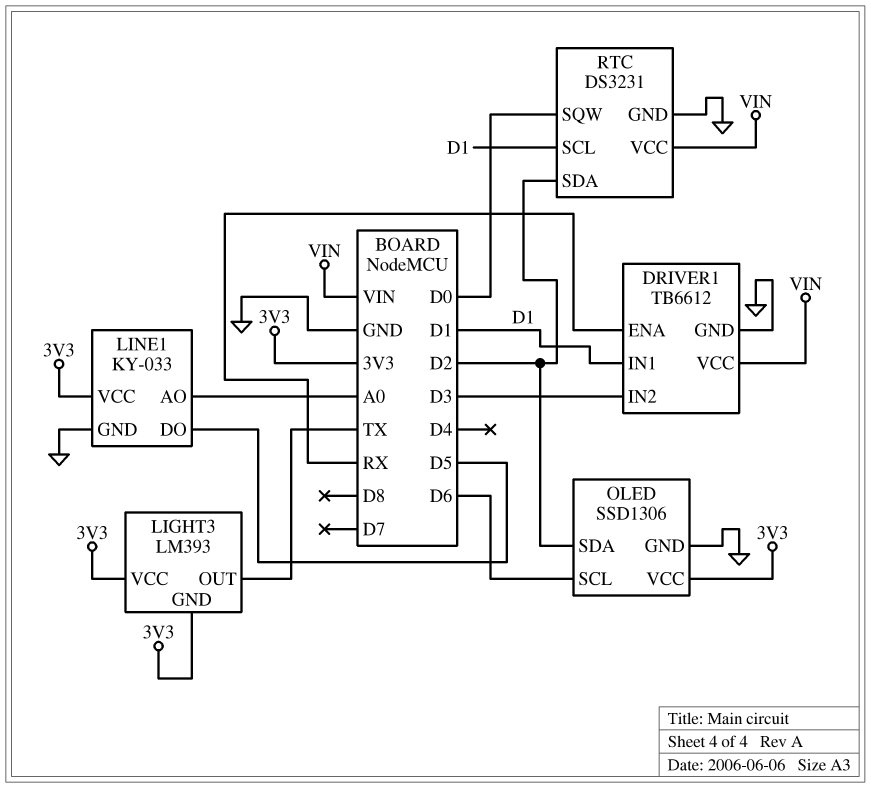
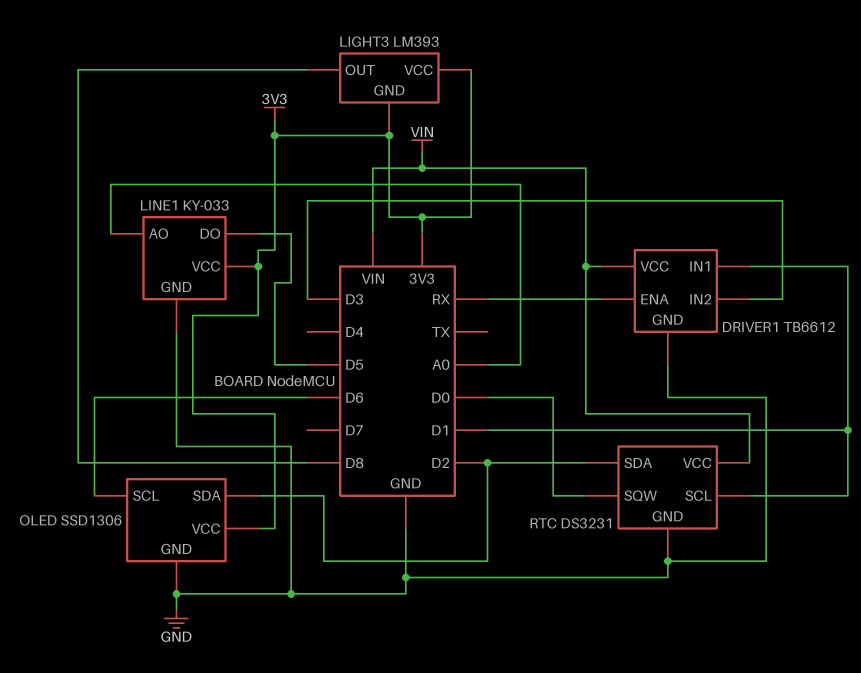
LIGHT3 pin OUT: TX -> D8

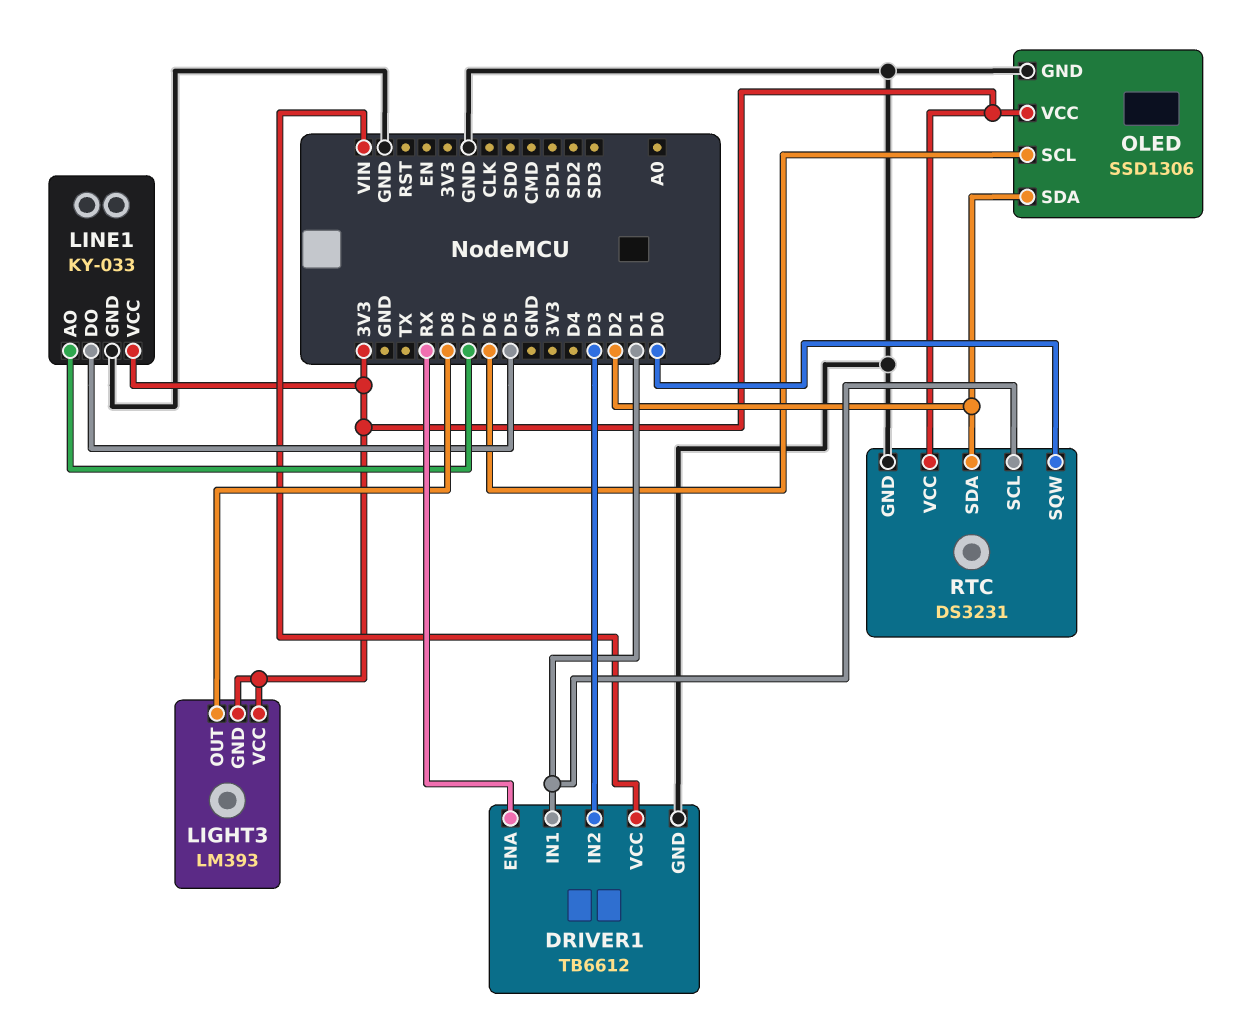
LINE1 pin AO: A0 -> D7
RTC pin VCC: VIN -> 3V3

